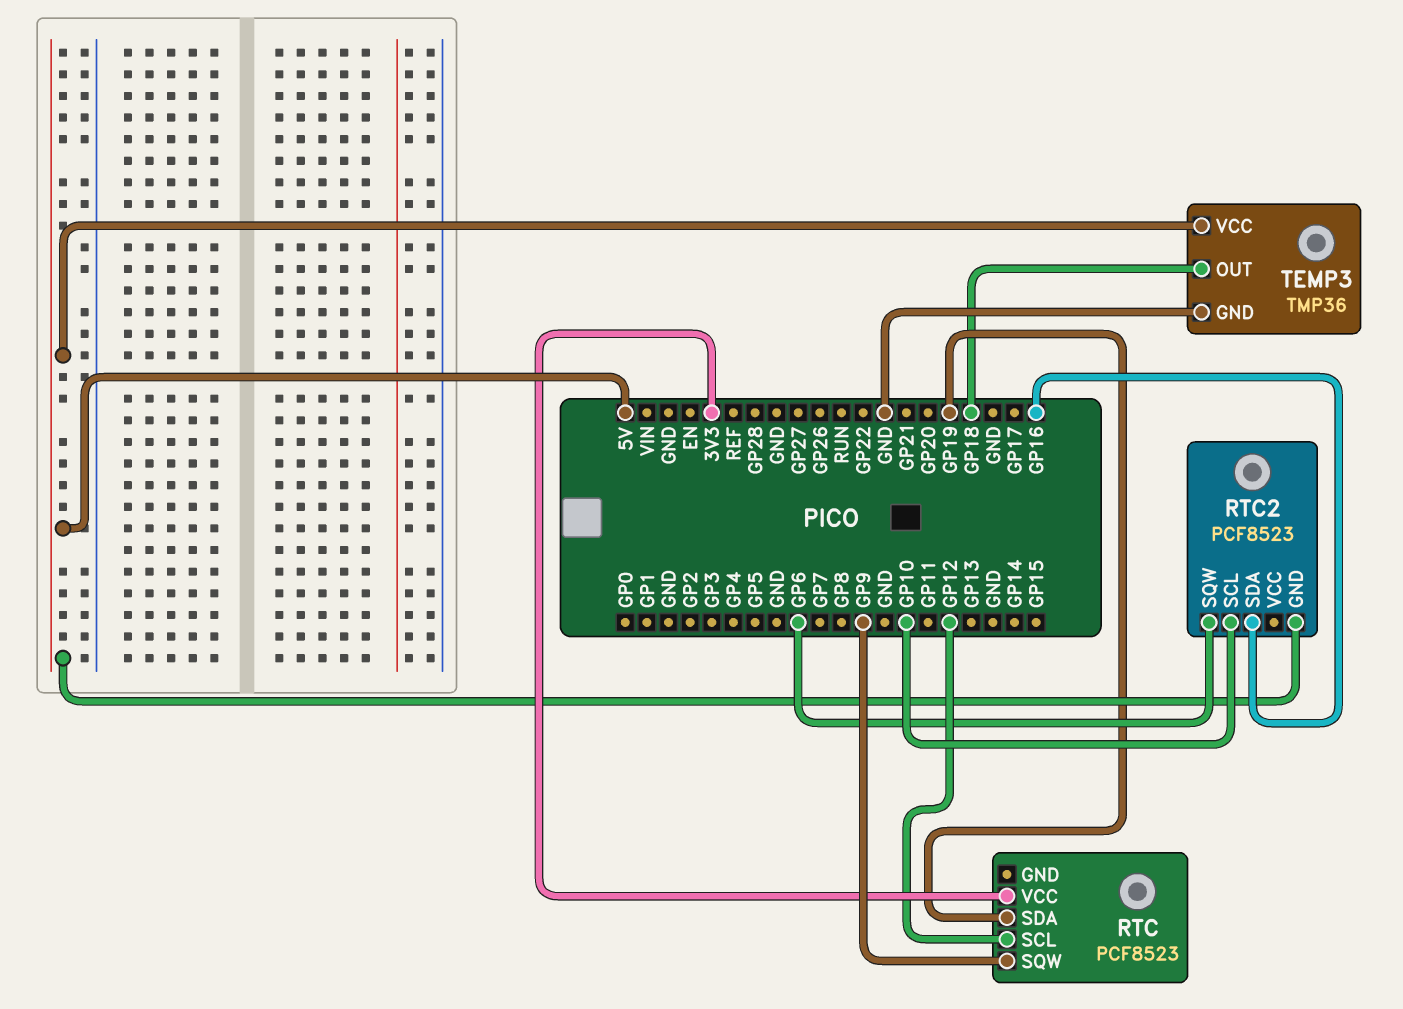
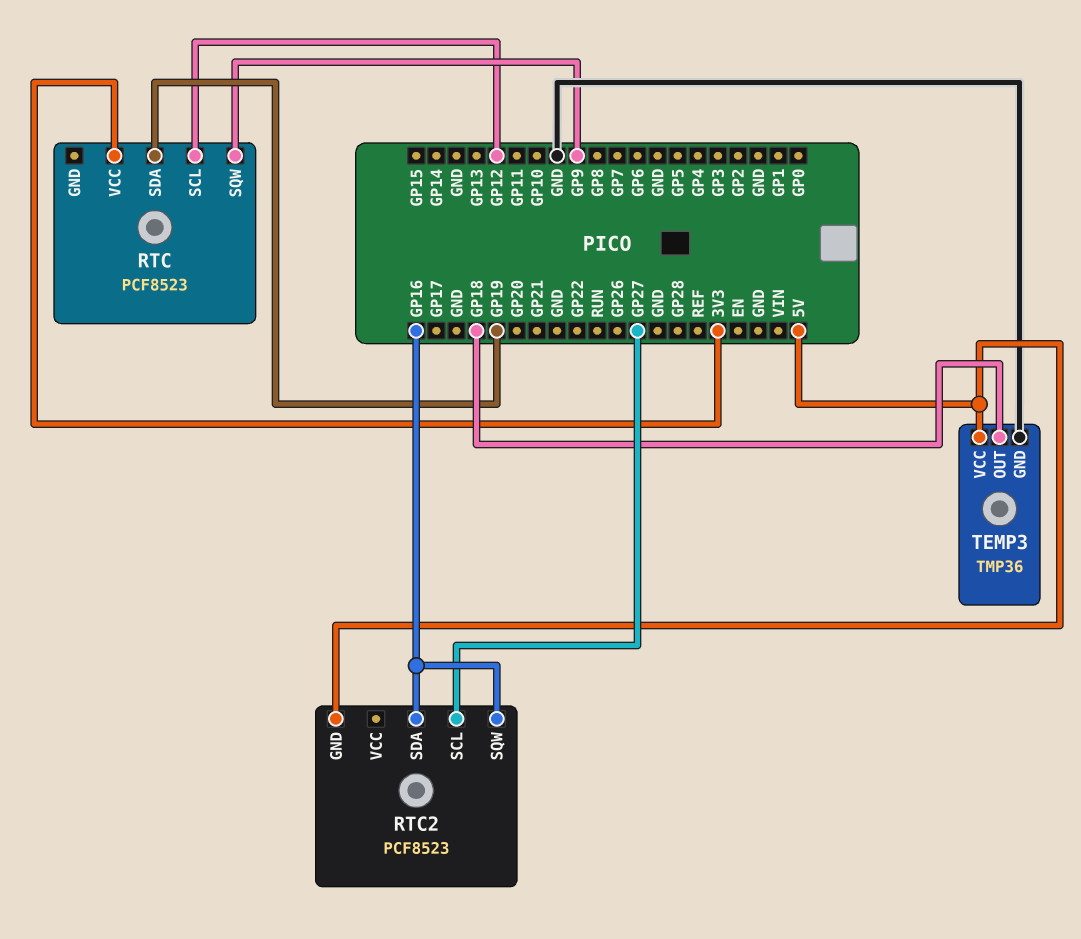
RTC2 pin SCL: GP10 -> GP27
RTC2 pin SQW: GP6 -> GP16

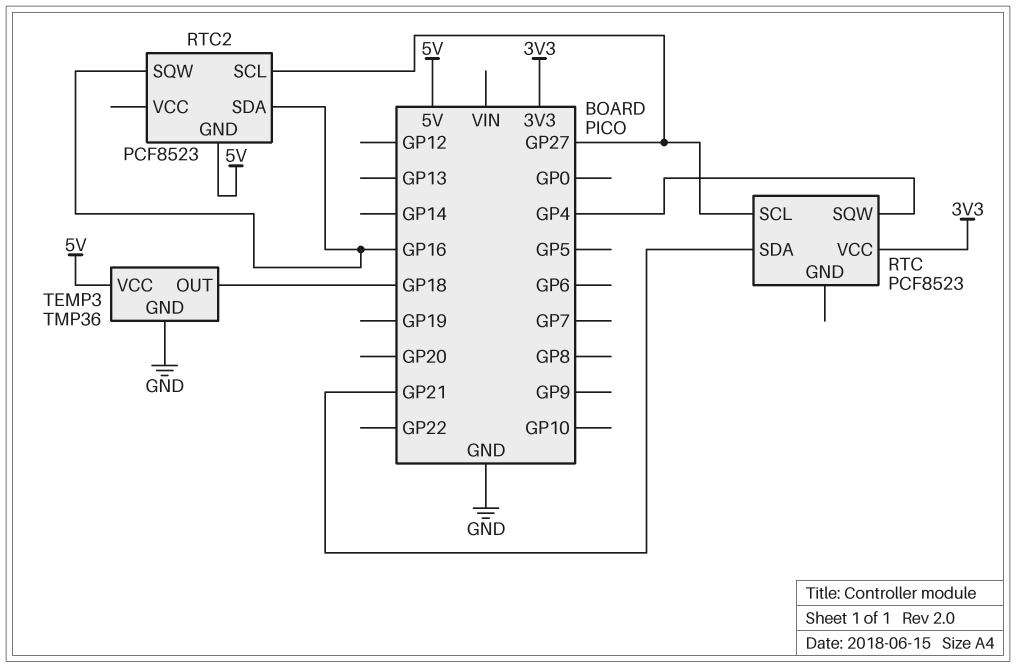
RTC pin SCL: GP12 -> GP27
RTC pin SDA: GP19 -> GP21
RTC pin SQW: GP9 -> GP4

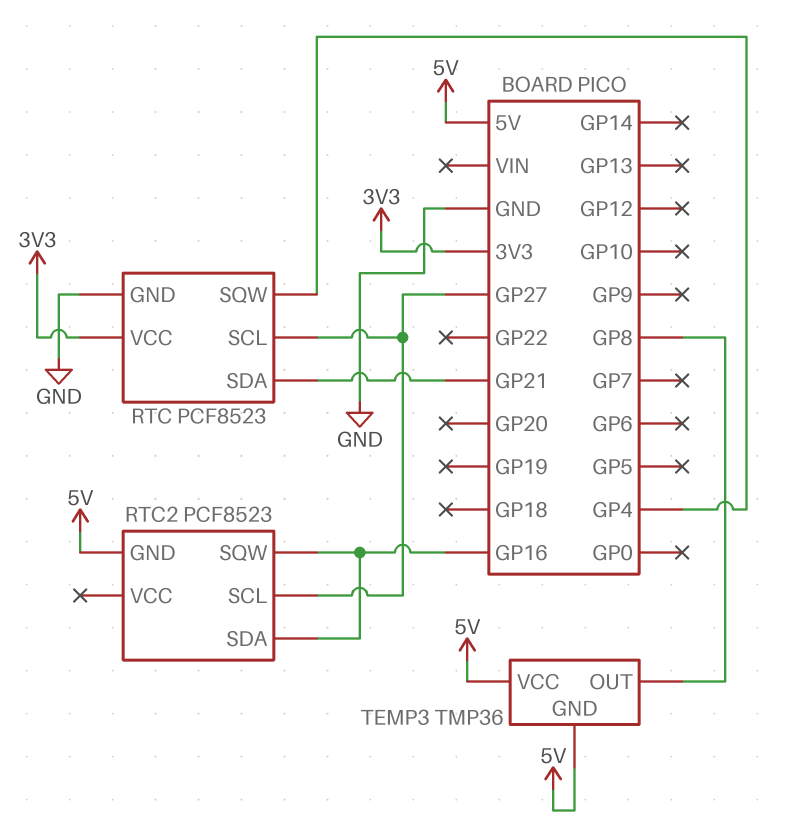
RTC pin GND: none -> GND
TEMP3 pin GND: GND -> 5V
TEMP3 pin OUT: GP18 -> GP8

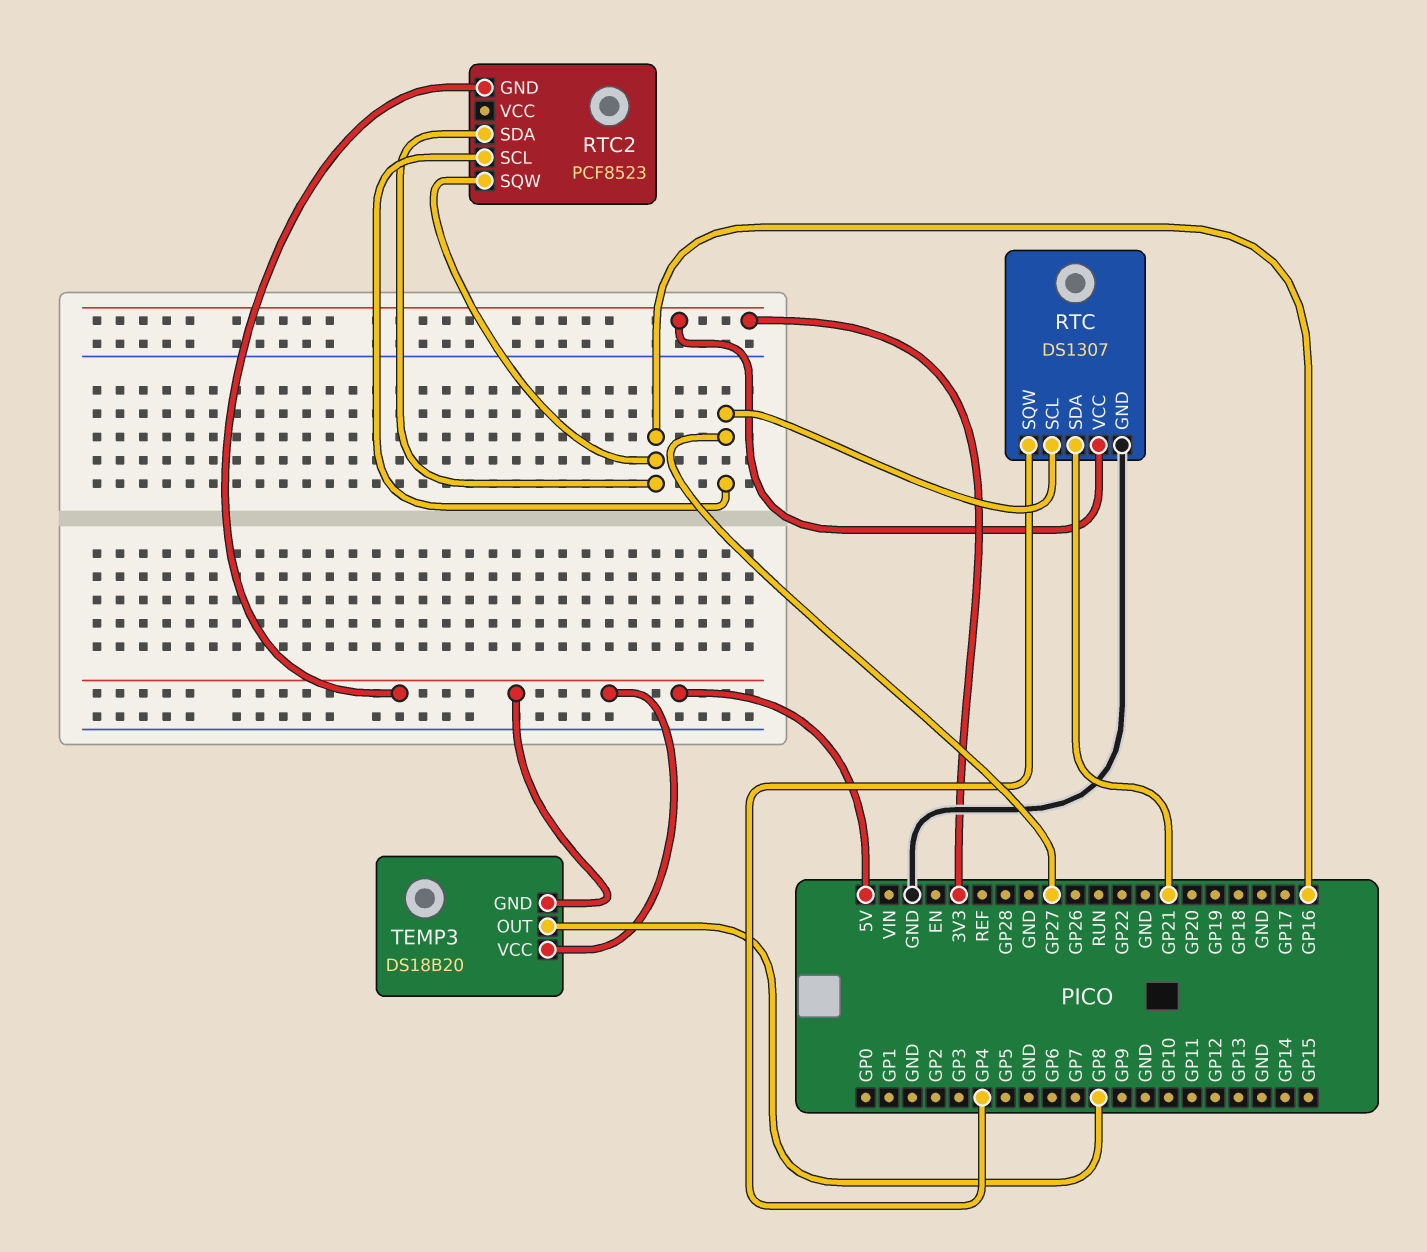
RTC: PCF8523 -> DS1307
TEMP3: TMP36 -> DS18B20

